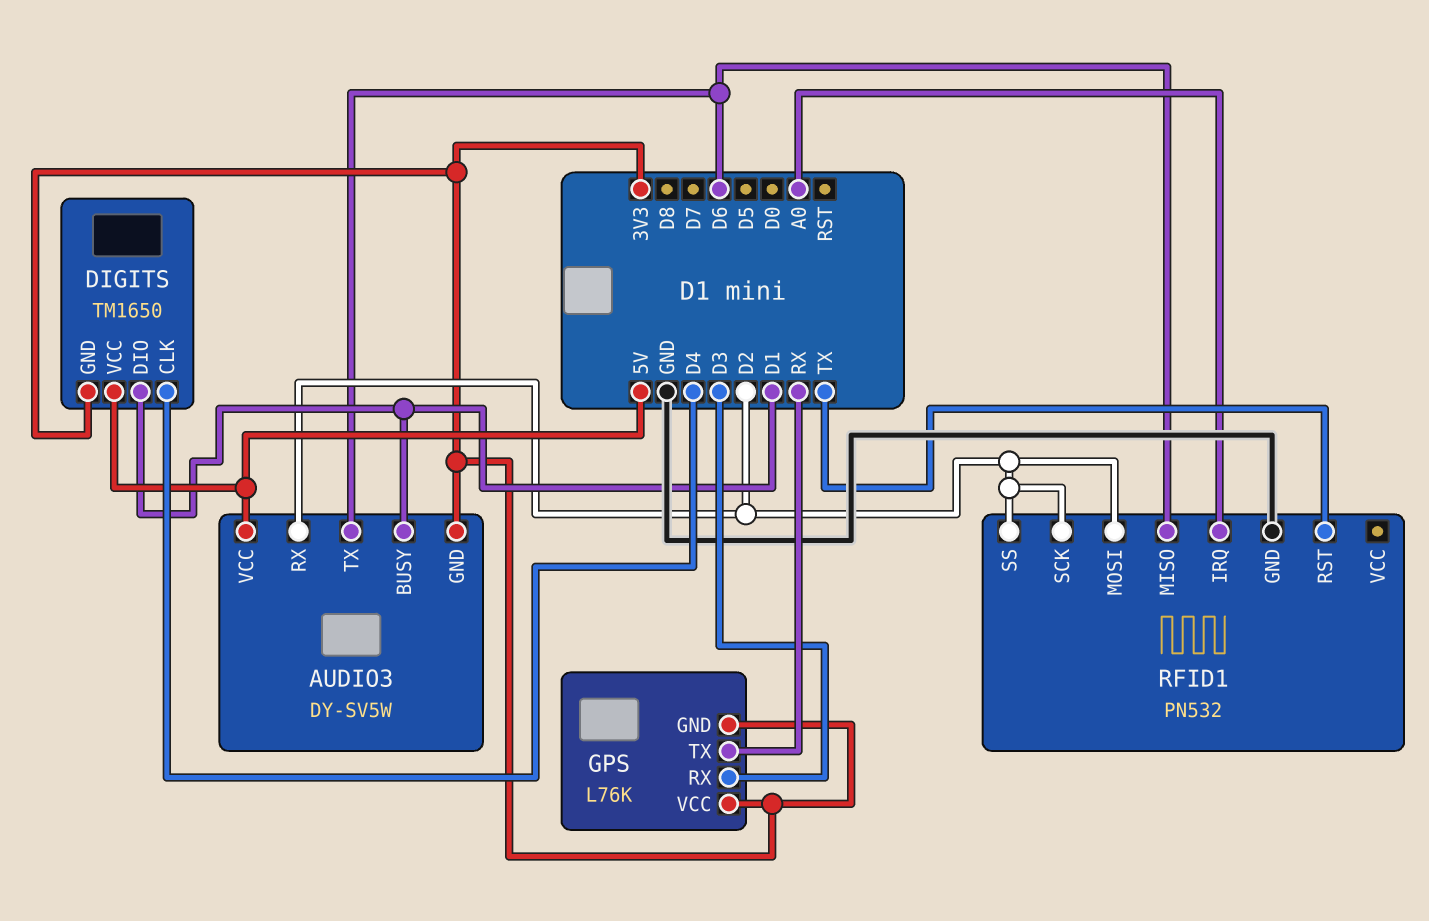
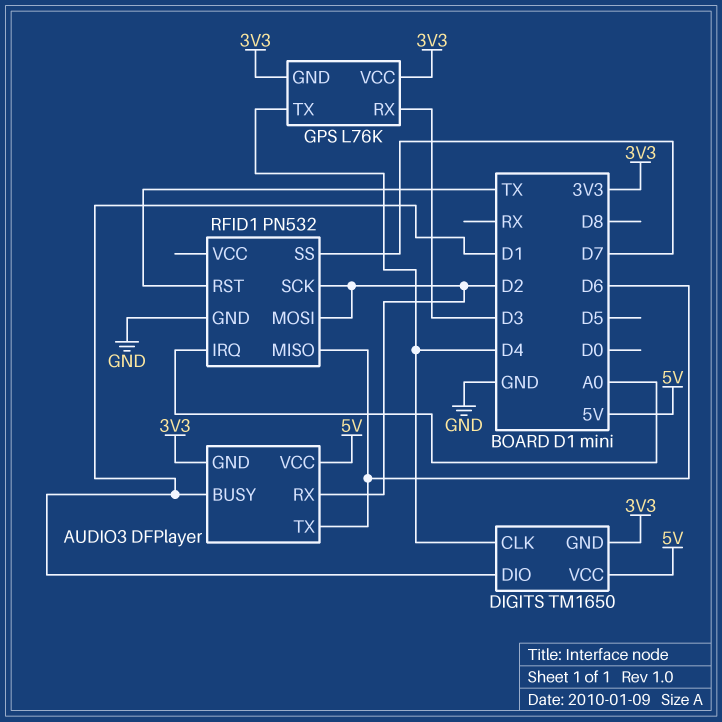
AUDIO3: DY-SV5W -> DFPlayer
GPS pin TX: RX -> D4
RFID1 pin SS: D2 -> D7

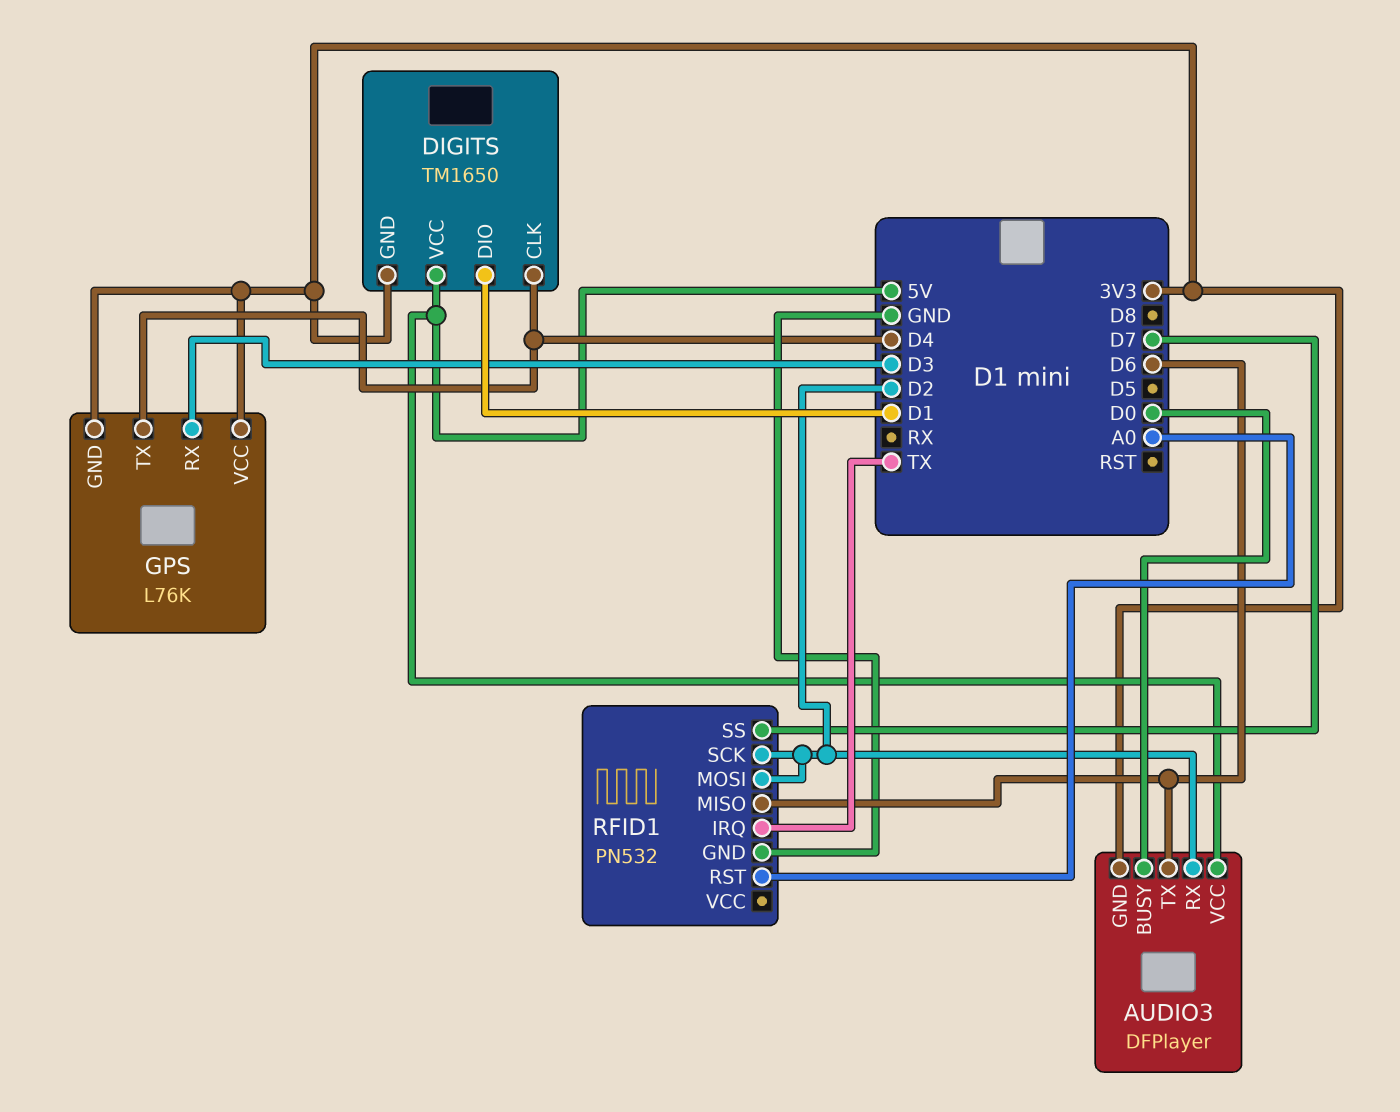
AUDIO3 pin BUSY: D1 -> D0
RFID1 pin IRQ: A0 -> TX
RFID1 pin RST: TX -> A0

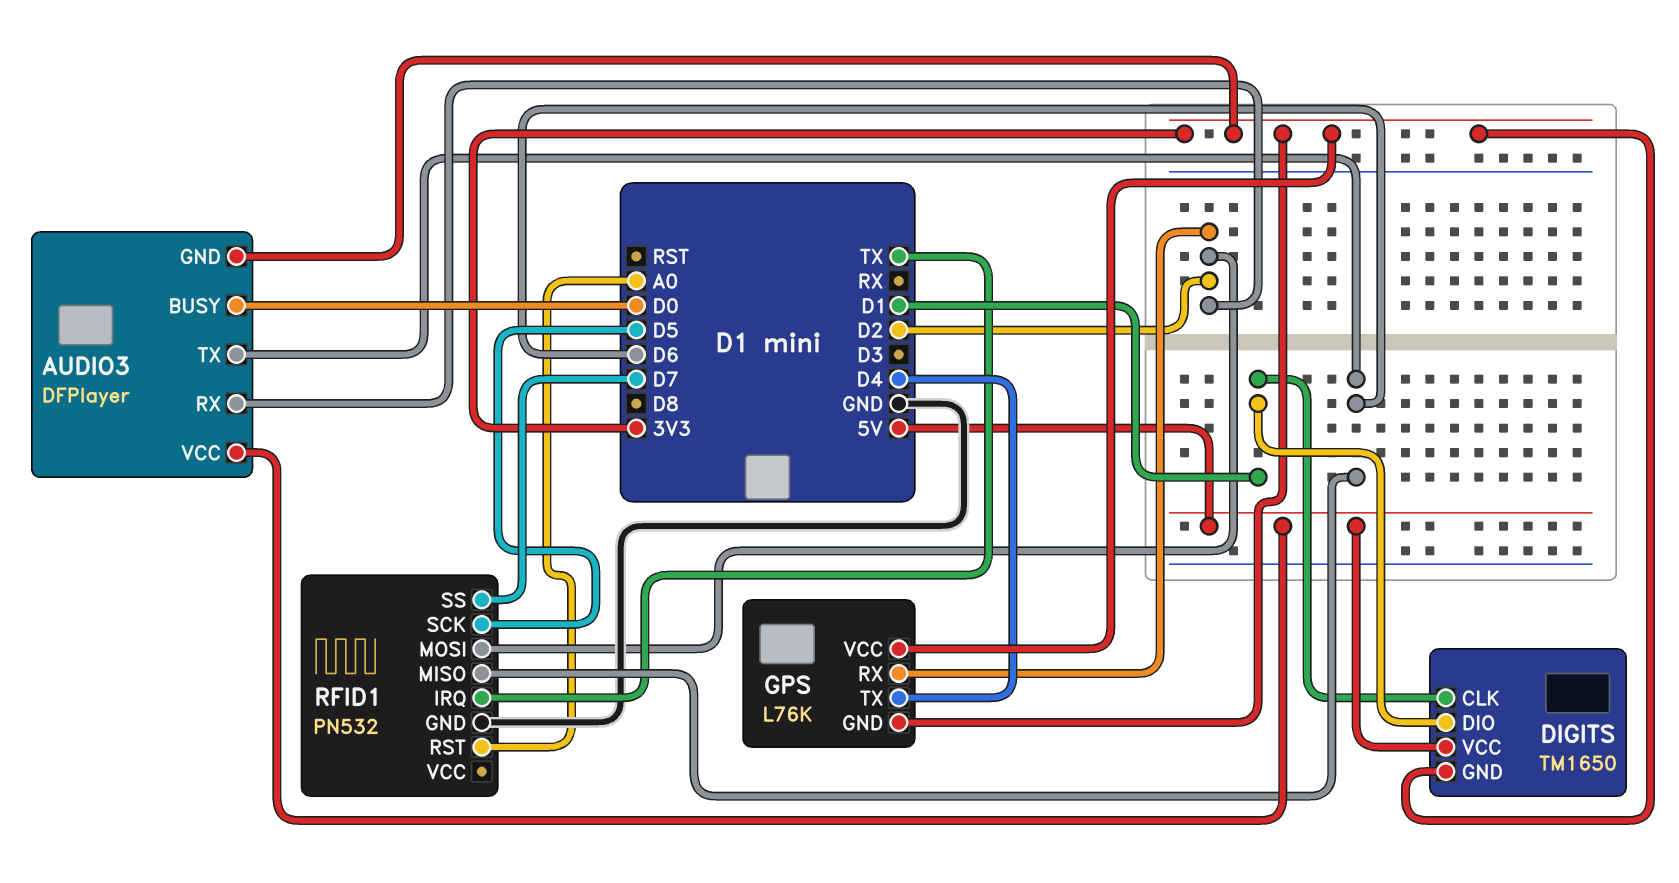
DIGITS pin CLK: D4 -> D1
GPS pin RX: D3 -> D2
RFID1 pin SCK: D2 -> D5

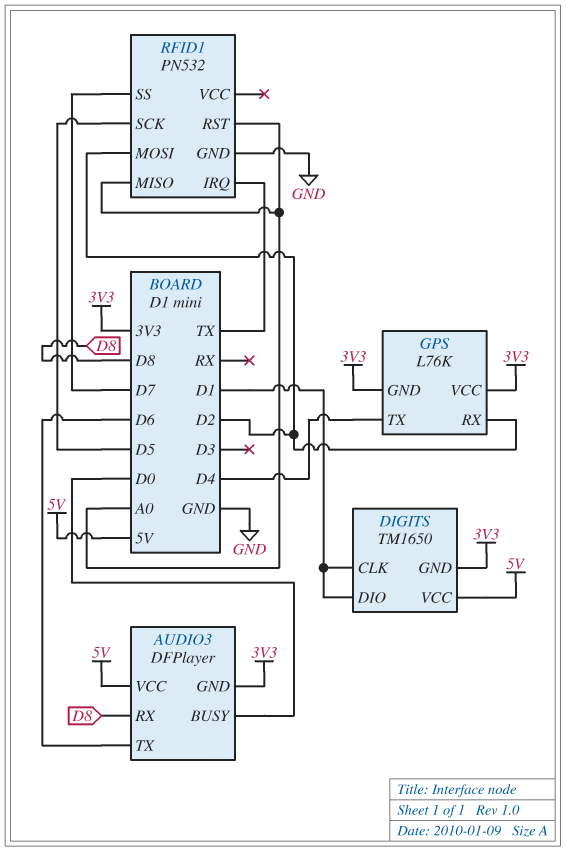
AUDIO3 pin RX: D2 -> D8
RFID1 pin MISO: D6 -> A0

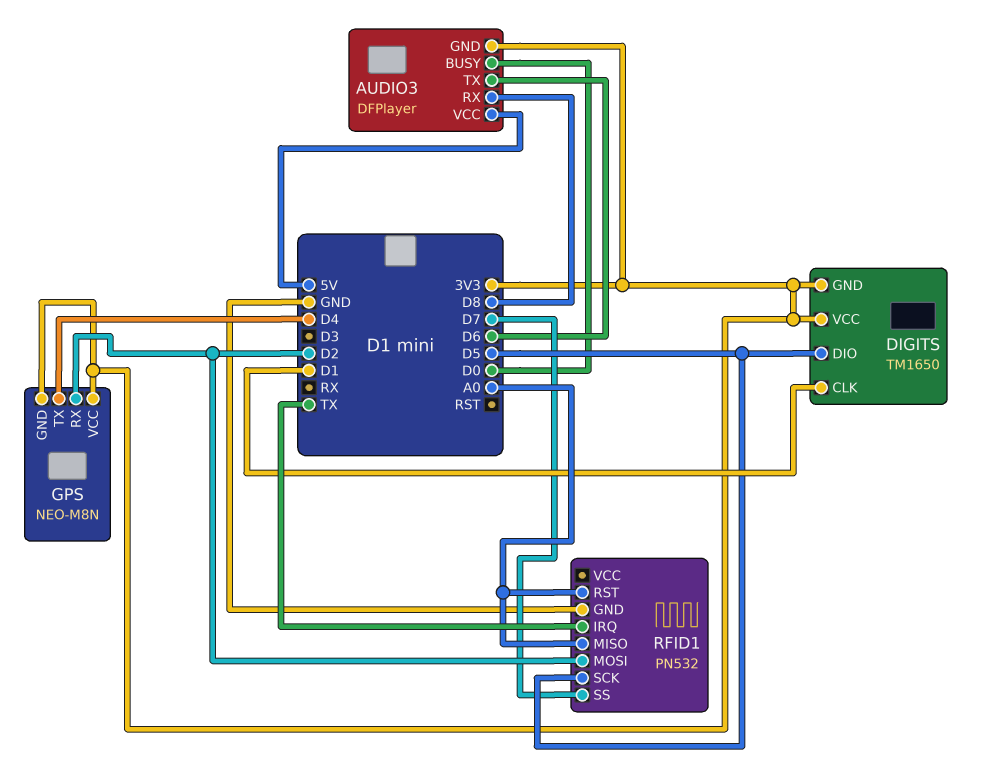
DIGITS pin DIO: D1 -> D5
DIGITS pin VCC: 5V -> 3V3
GPS: L76K -> NEO-M8N

